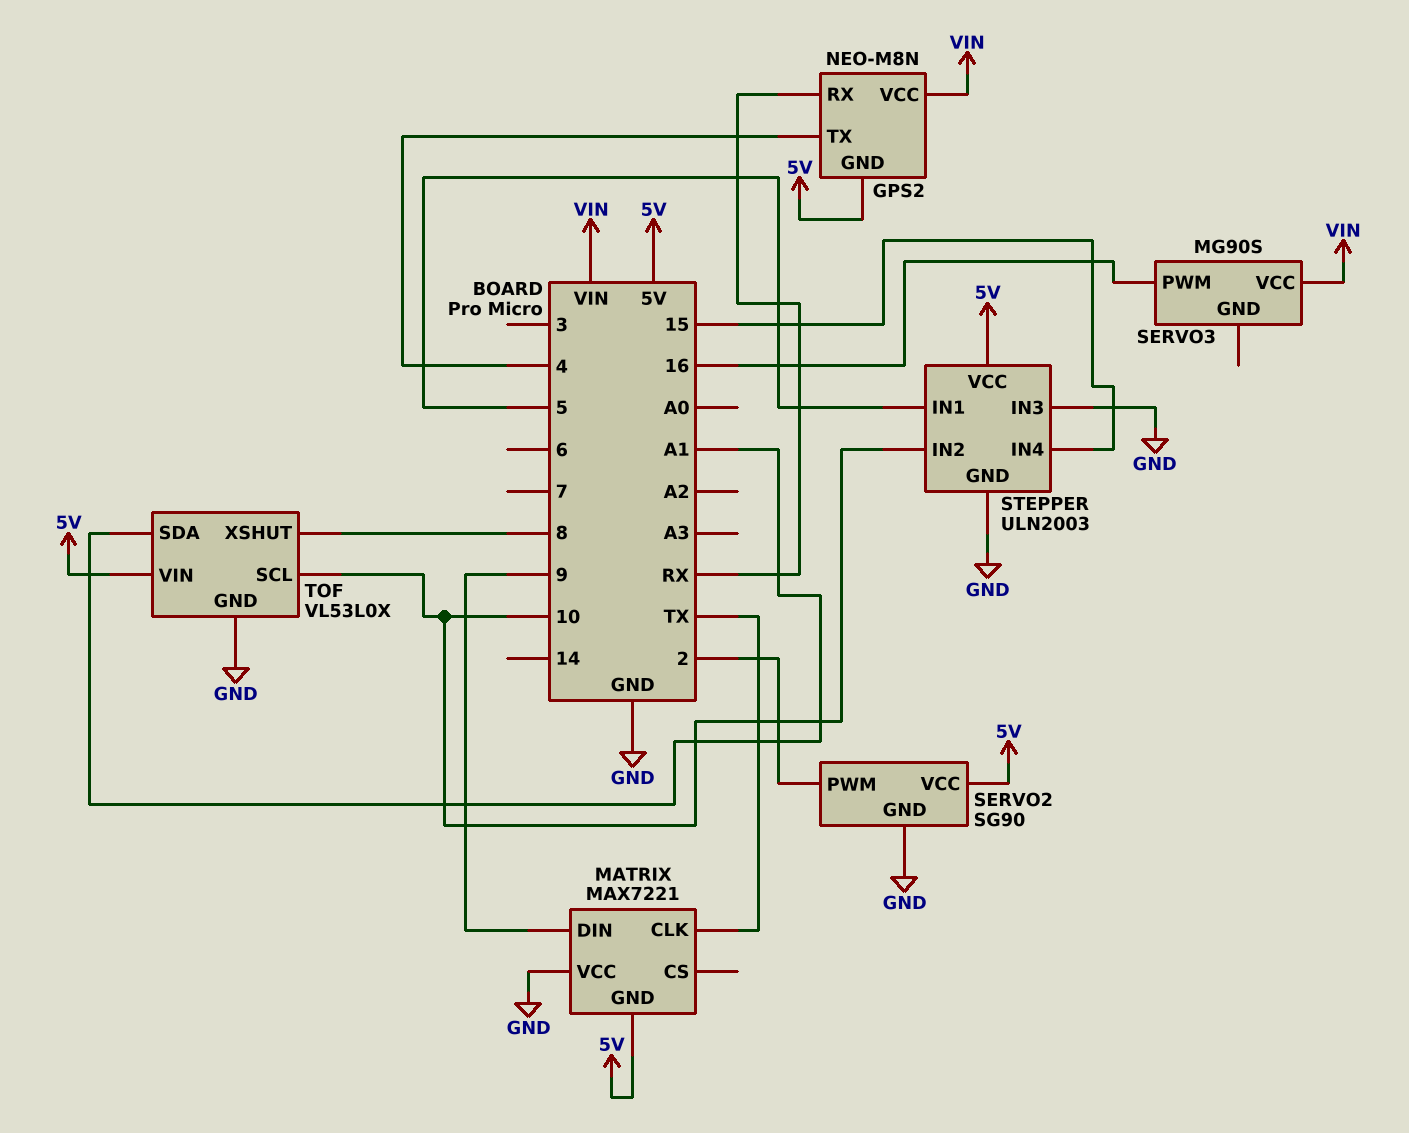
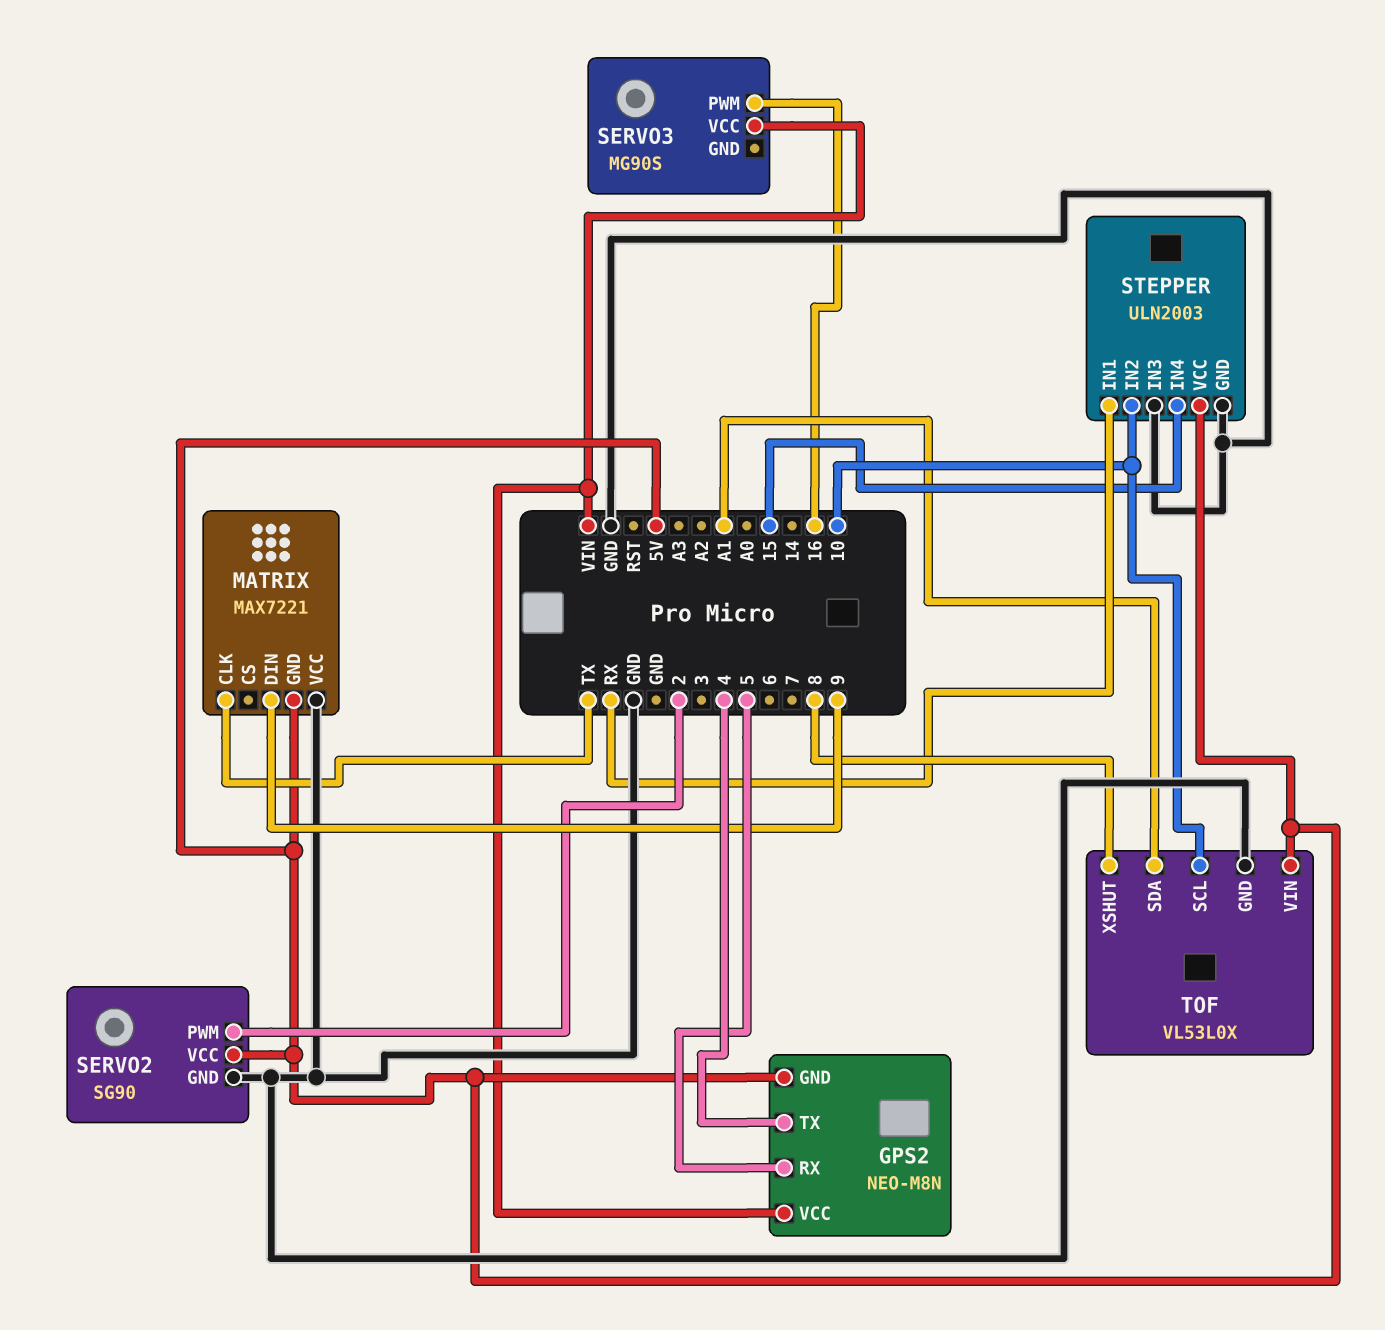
GPS2 pin RX: RX -> 5
STEPPER pin IN1: 5 -> RX

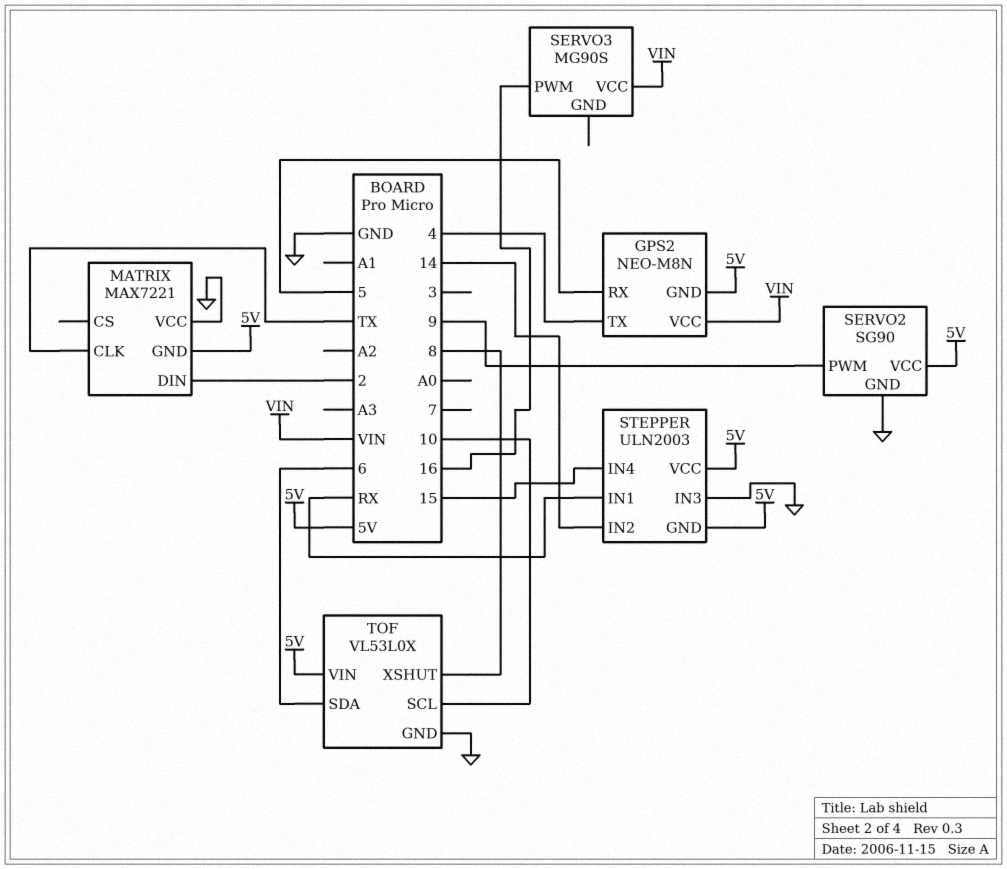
MATRIX pin DIN: 9 -> 2
SERVO2 pin PWM: 2 -> 9
STEPPER pin GND: GND -> 5V
STEPPER pin IN2: 10 -> 14
TOF pin SDA: A1 -> 6

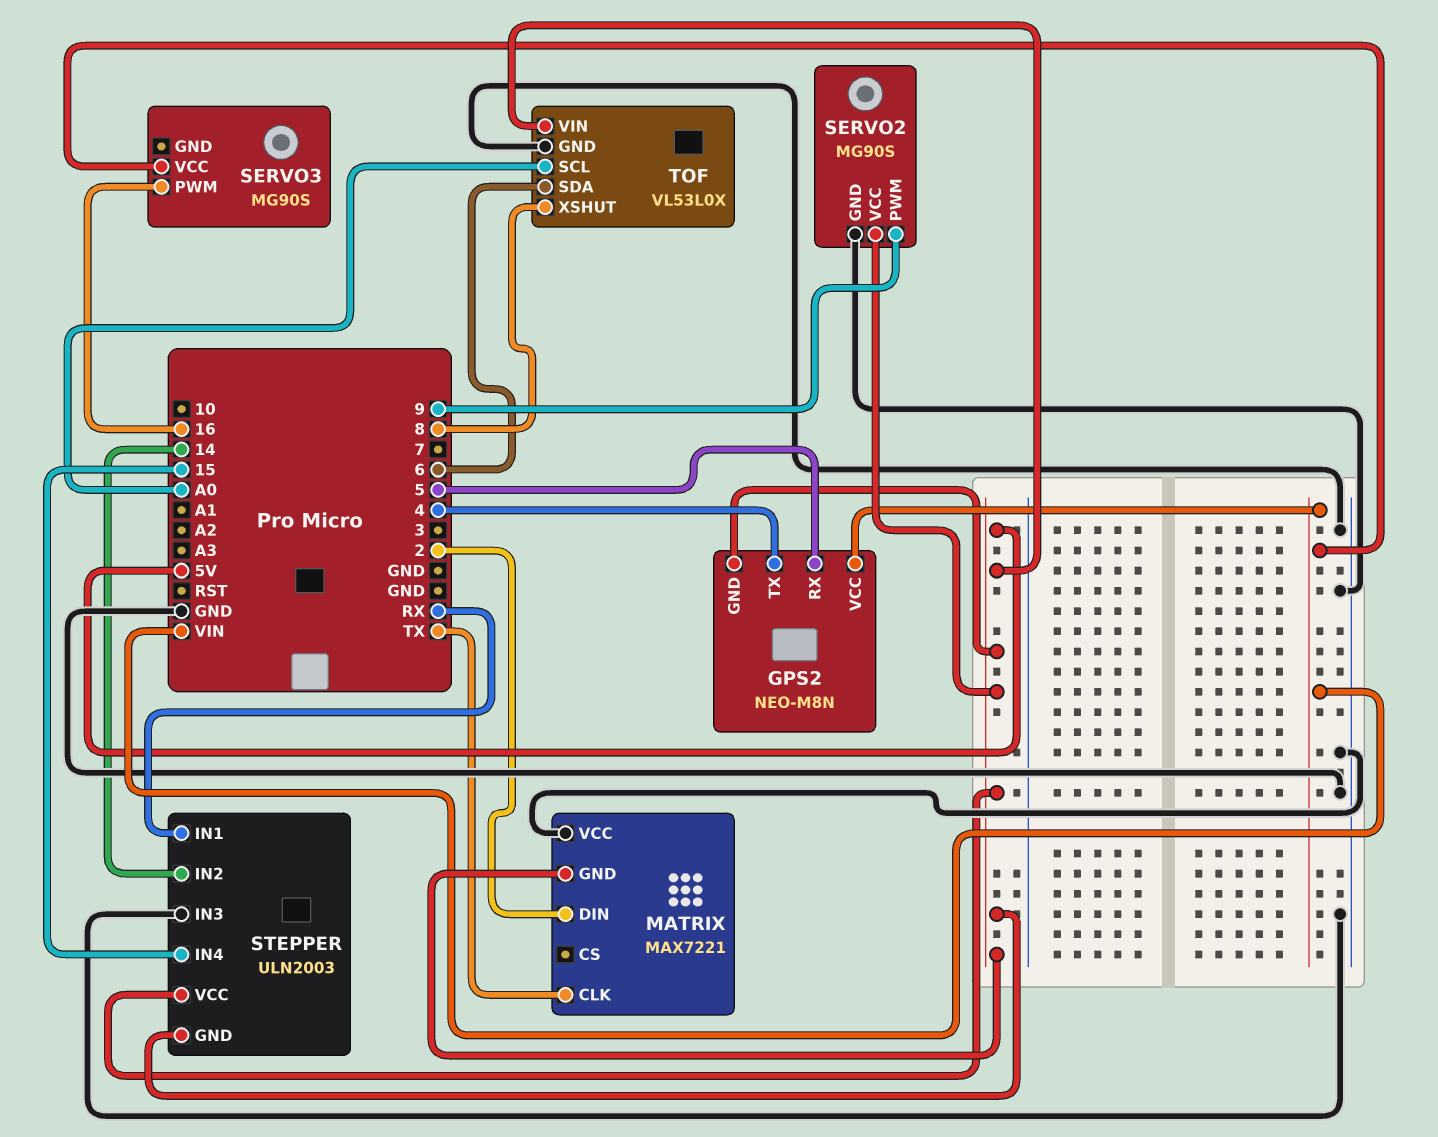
SERVO2: SG90 -> MG90S
TOF pin SCL: 10 -> A0

